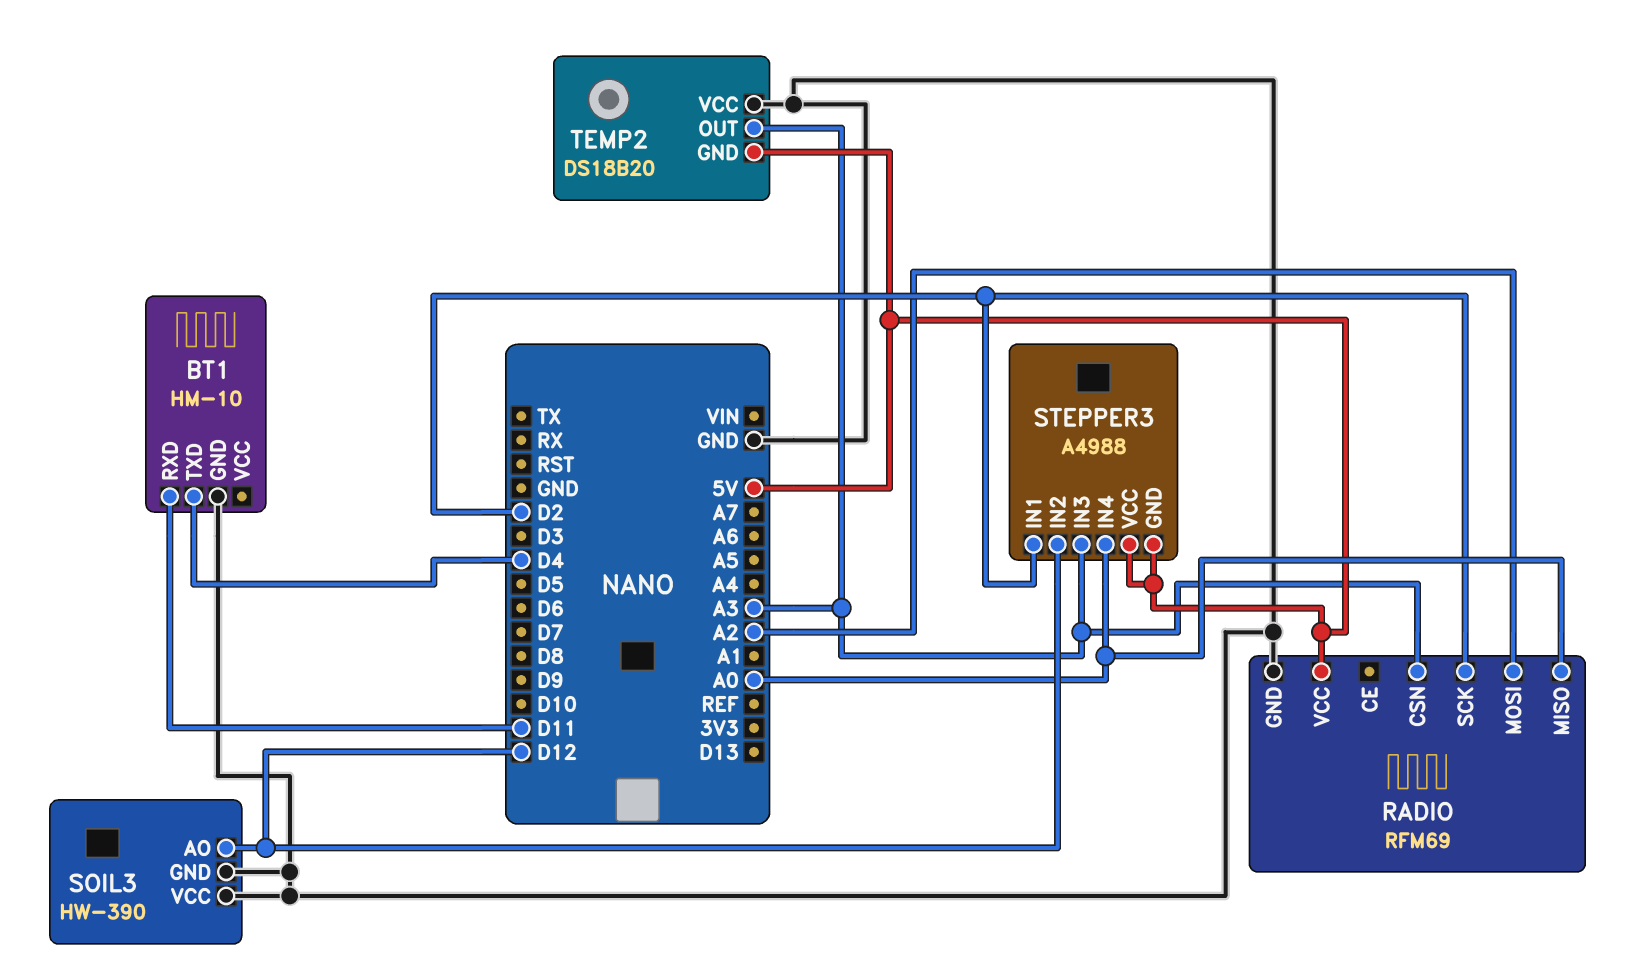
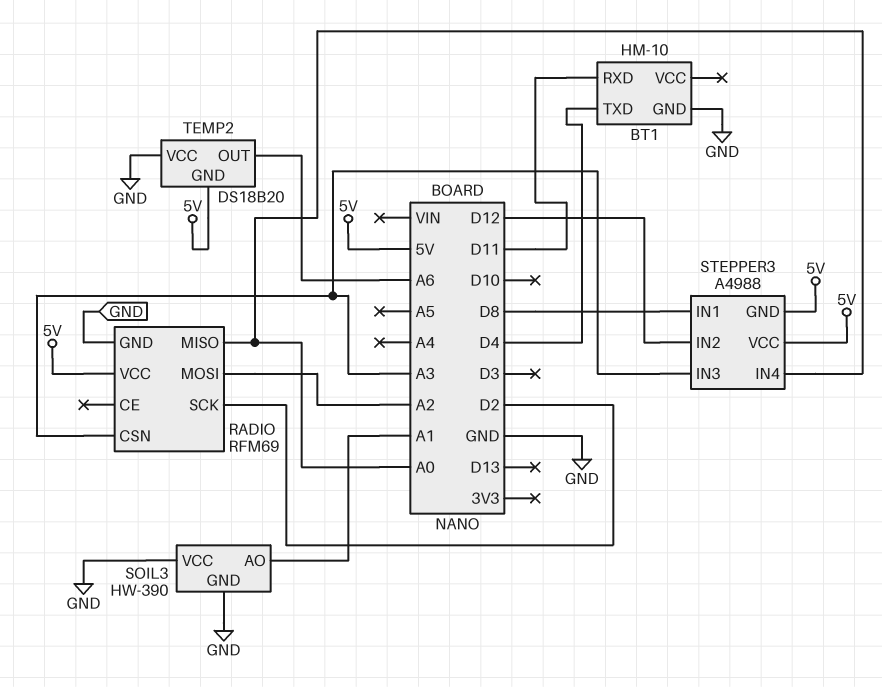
SOIL3 pin AO: D12 -> A1
STEPPER3 pin IN1: D2 -> D8
TEMP2 pin OUT: A3 -> A6

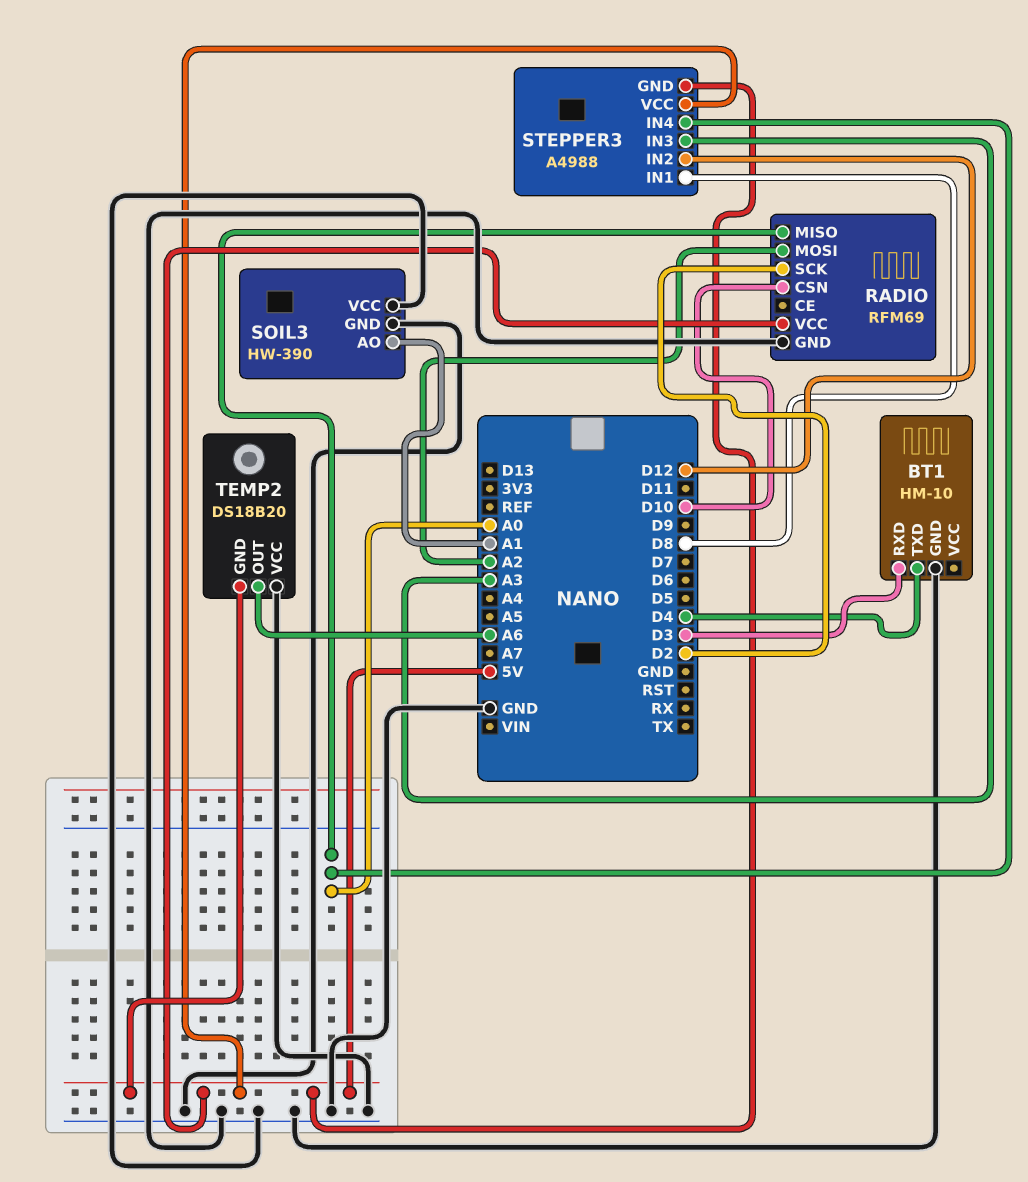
BT1 pin RXD: D11 -> D3
RADIO pin CSN: A3 -> D10

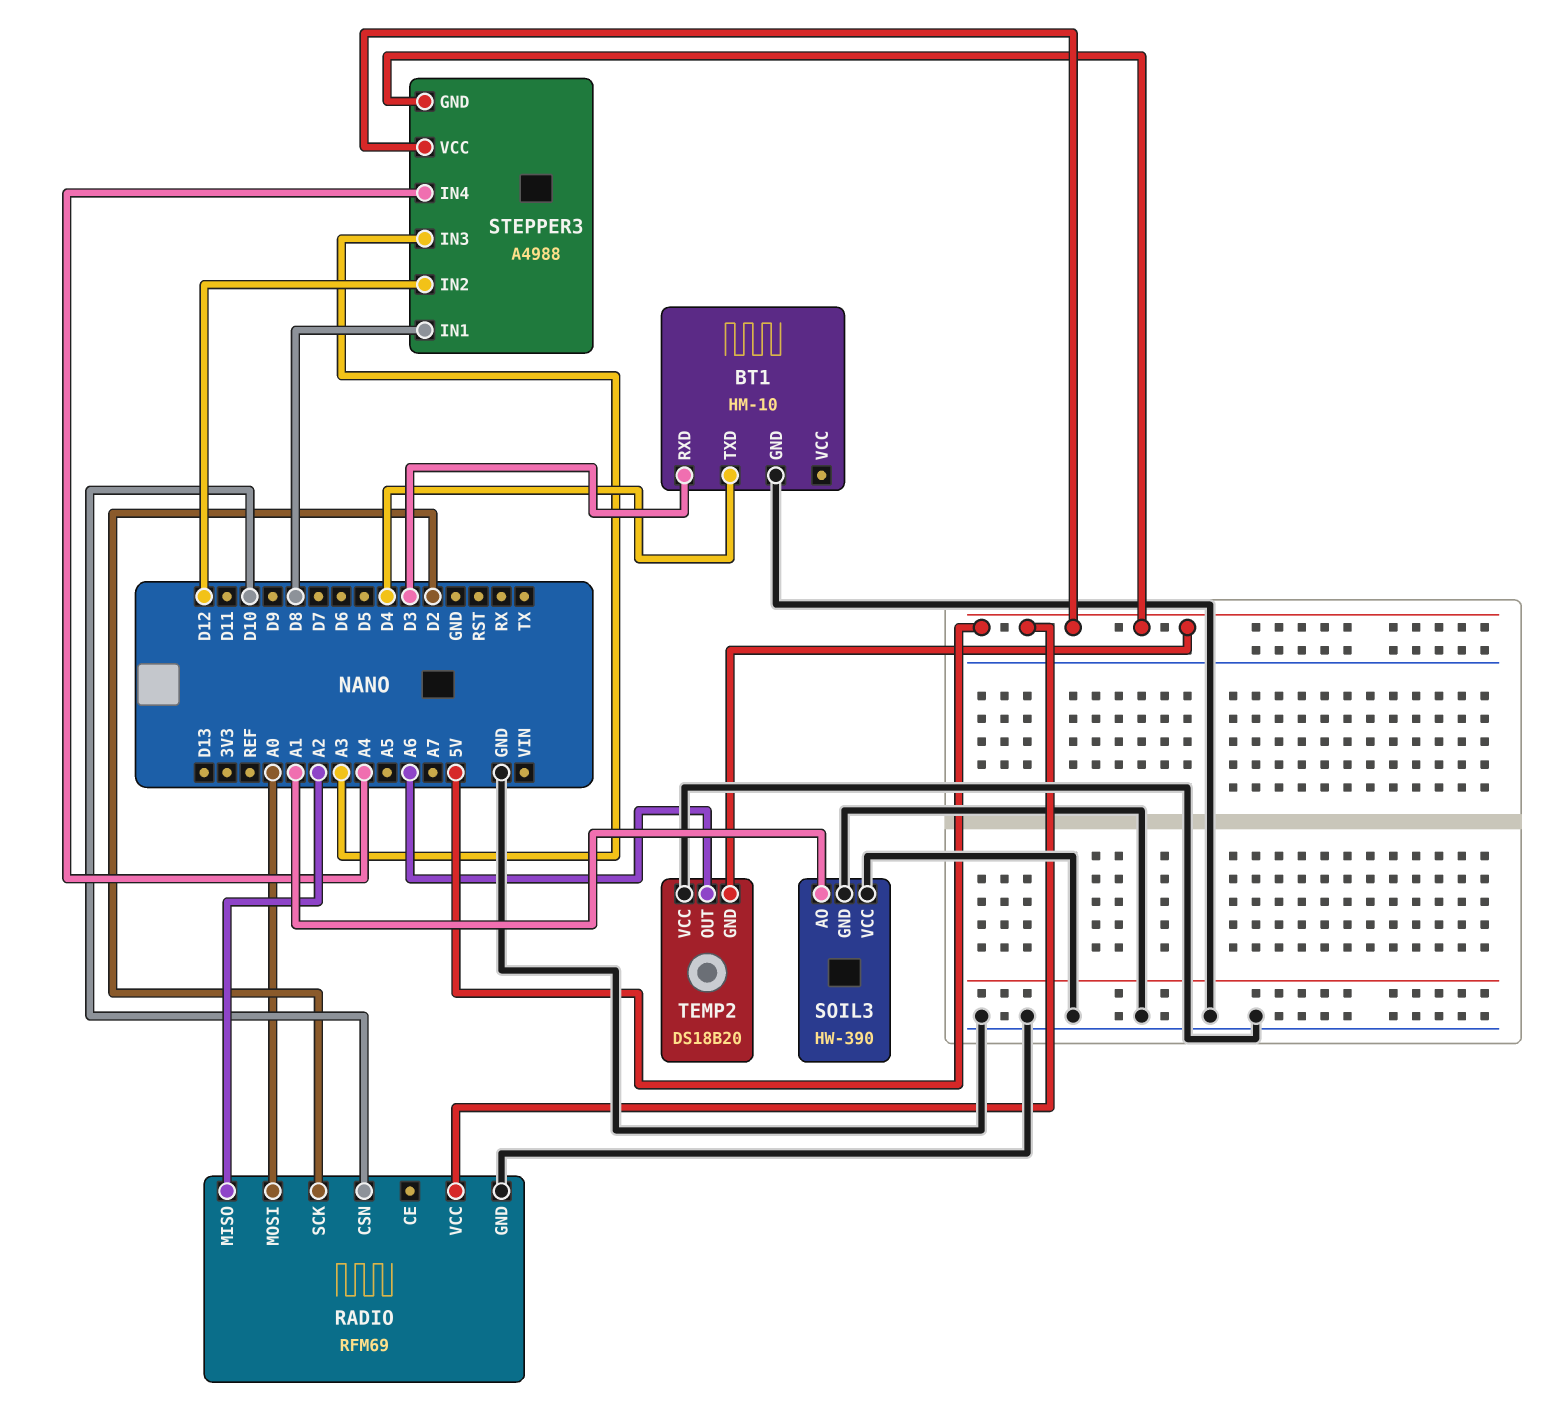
RADIO pin MISO: A0 -> A2
RADIO pin MOSI: A2 -> A0
STEPPER3 pin IN4: A0 -> A4

